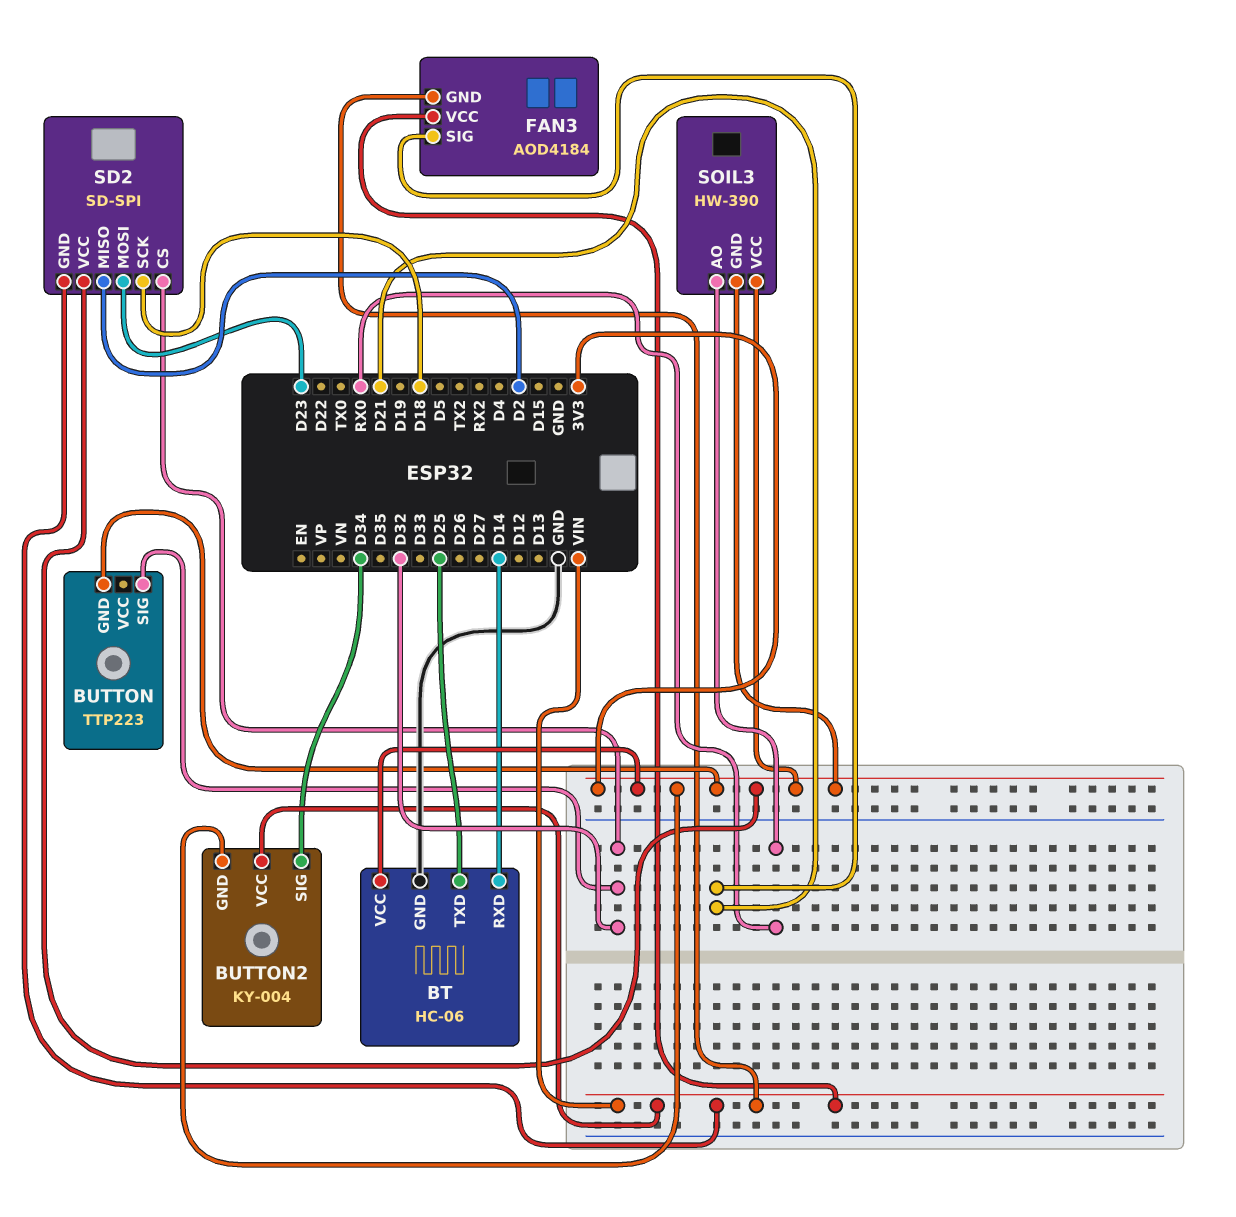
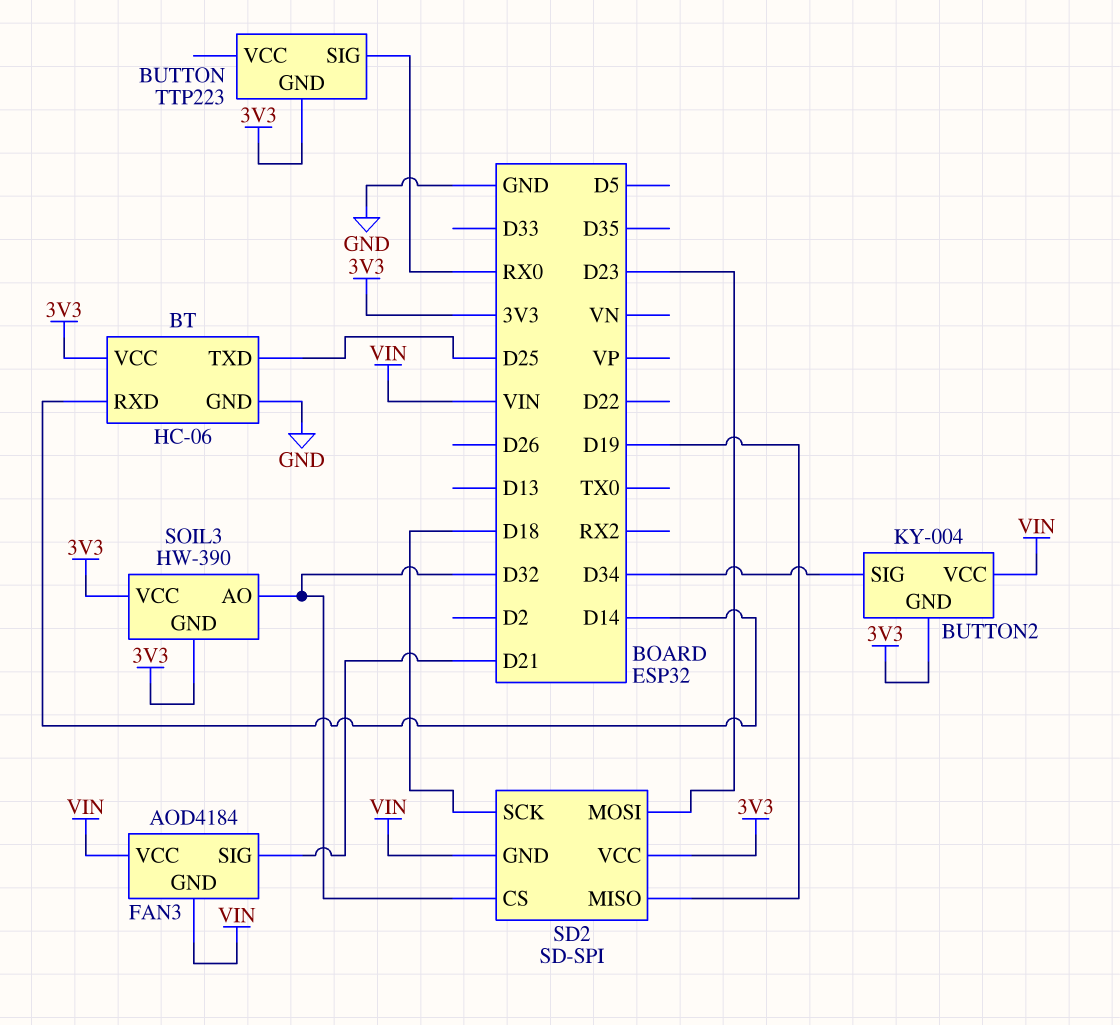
BUTTON pin SIG: D32 -> RX0
SD2 pin MISO: D2 -> D19
SOIL3 pin AO: RX0 -> D32

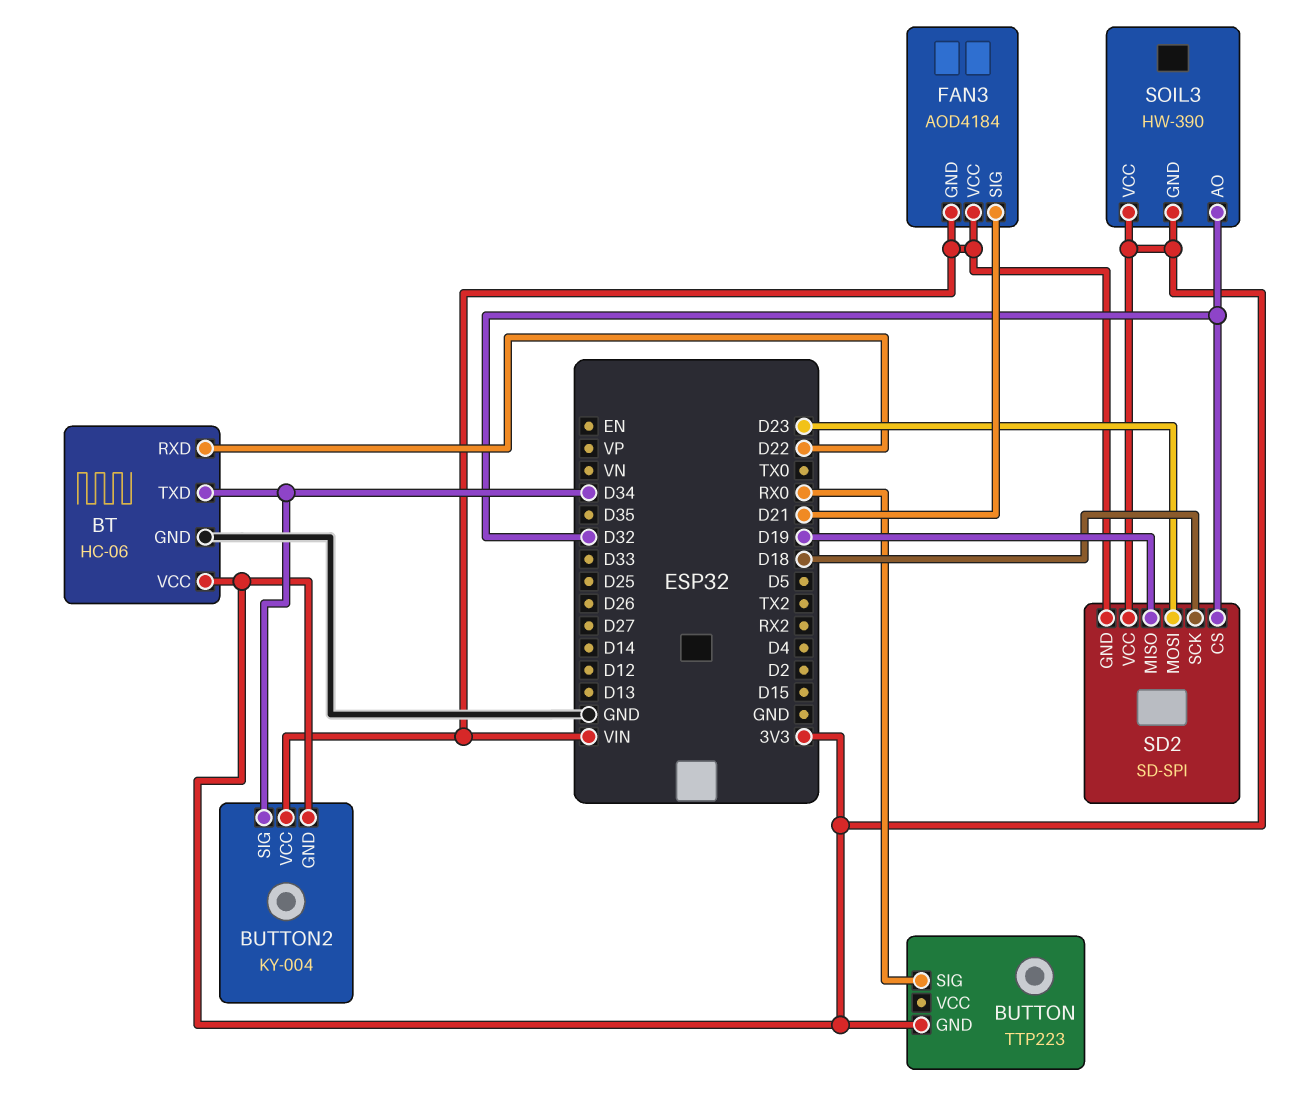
BT pin RXD: D14 -> D22
BT pin TXD: D25 -> D34

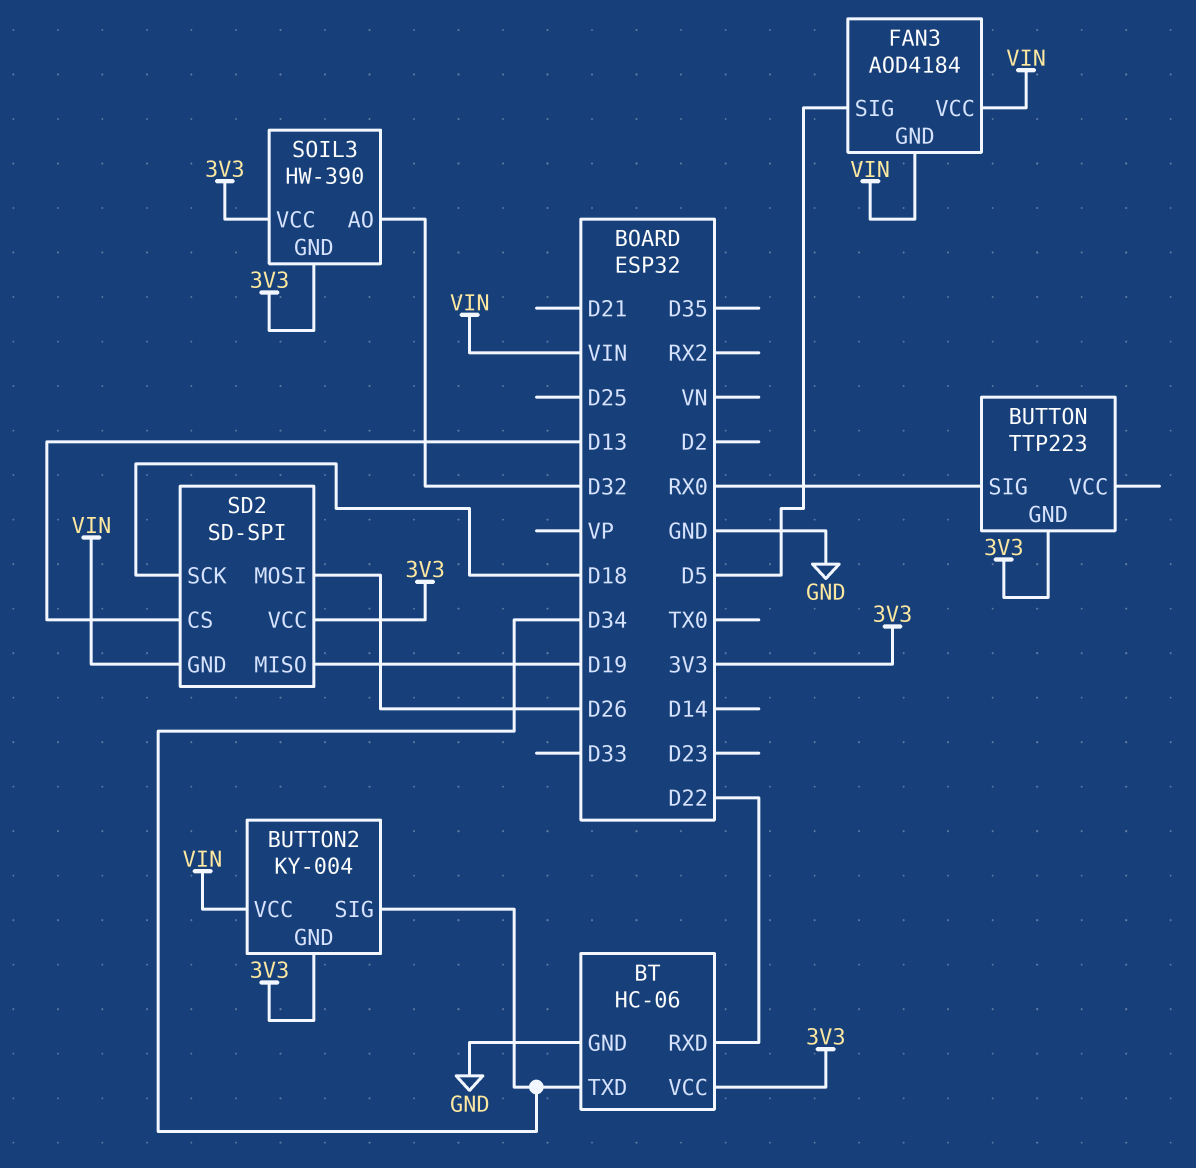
FAN3 pin SIG: D21 -> D5
SD2 pin CS: D32 -> D13
SD2 pin MOSI: D23 -> D26

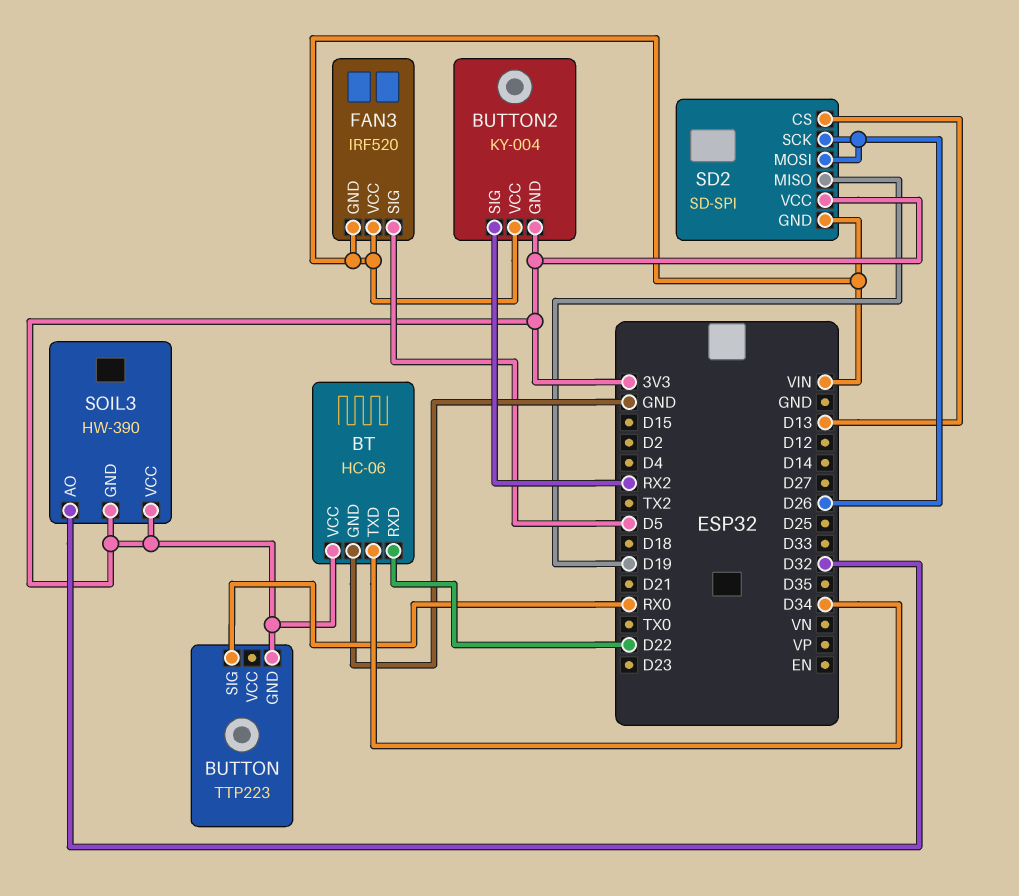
BUTTON2 pin SIG: D34 -> RX2
FAN3: AOD4184 -> IRF520
SD2 pin SCK: D18 -> D26

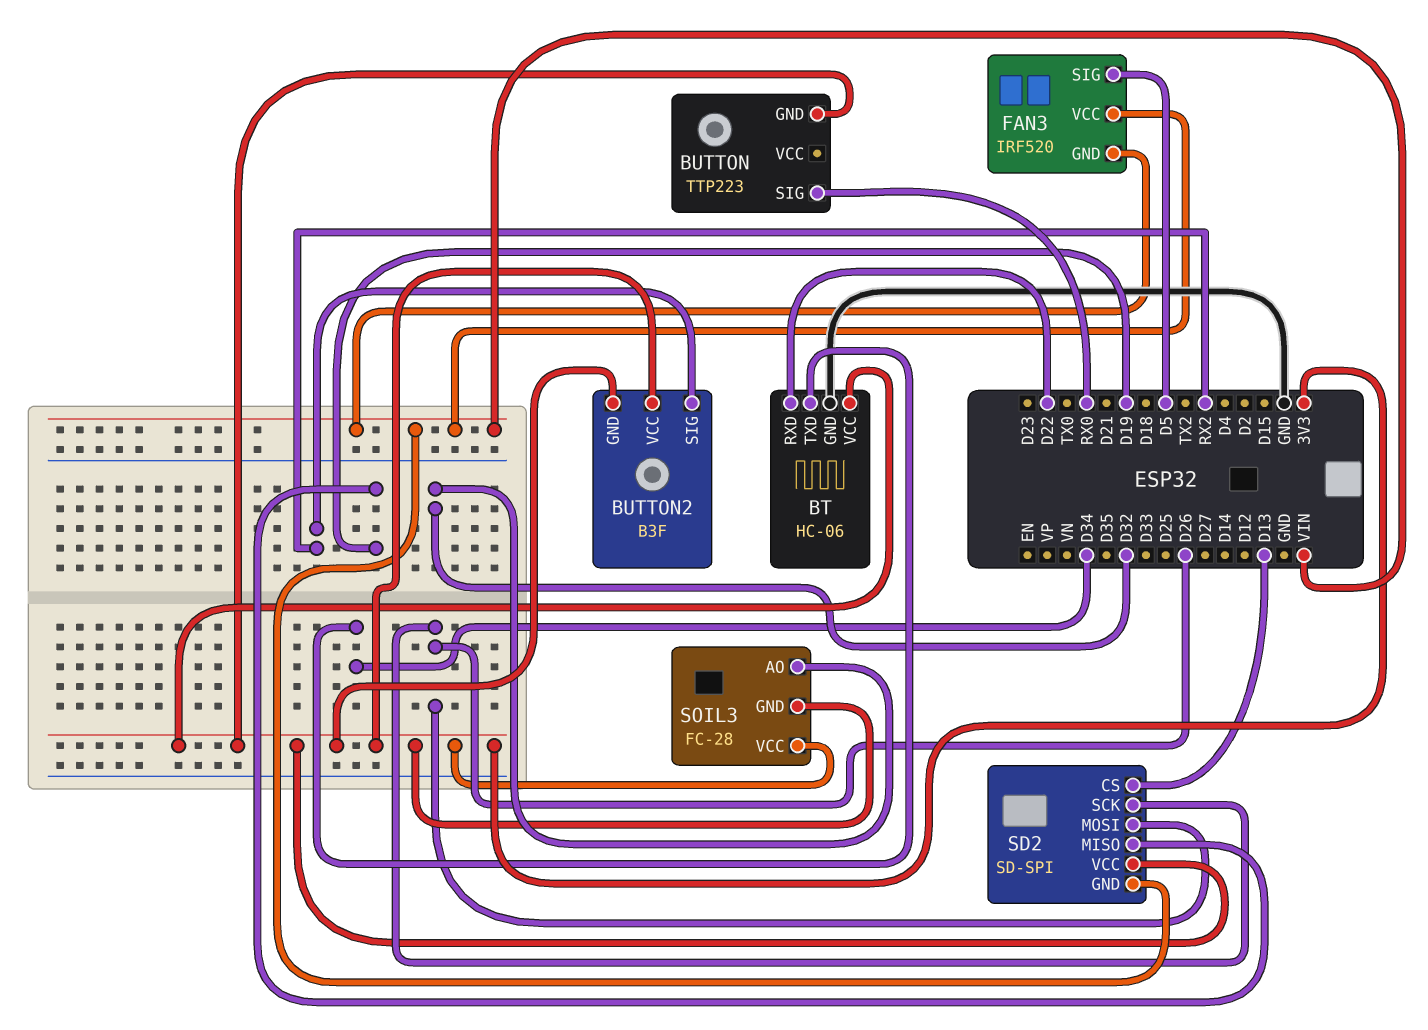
BUTTON2: KY-004 -> B3F
BUTTON2 pin VCC: VIN -> 3V3
SOIL3: HW-390 -> FC-28

